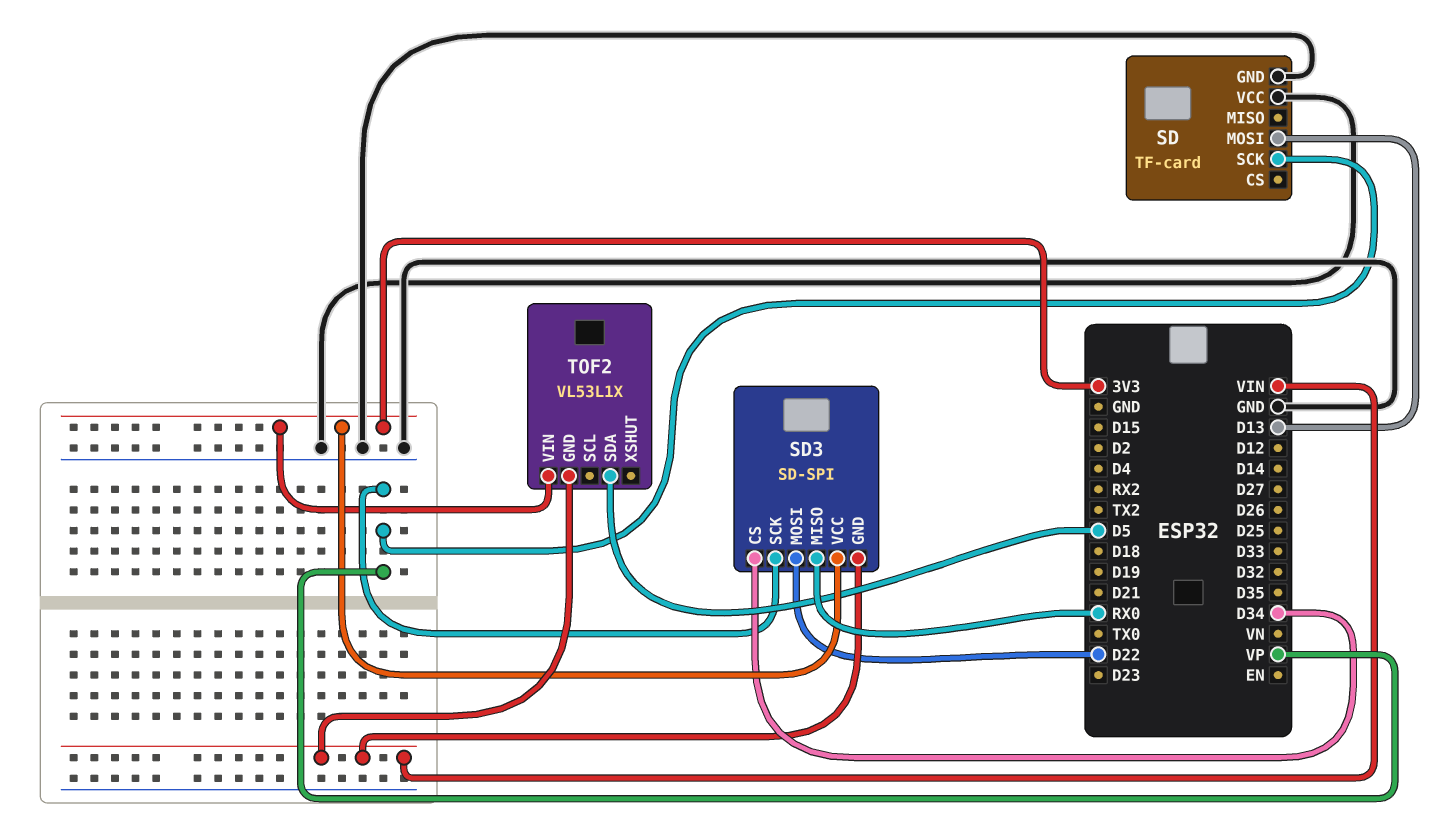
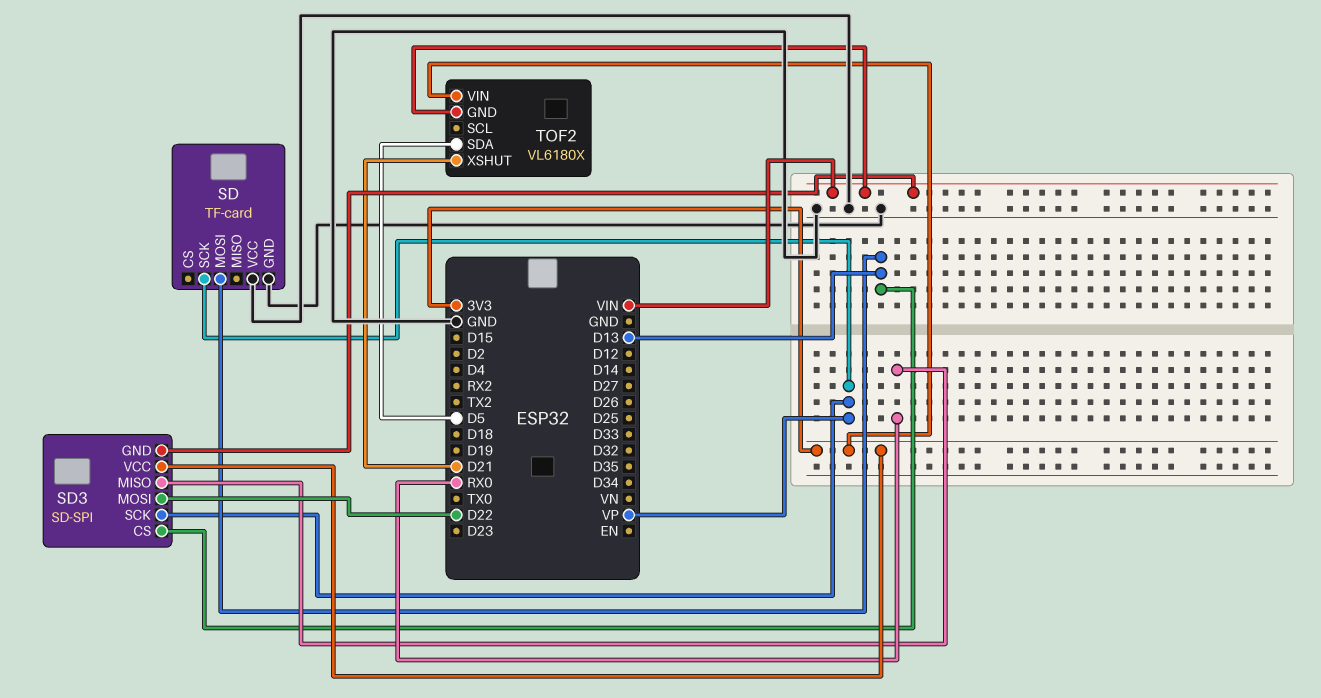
SD3 pin CS: D34 -> D13
TOF2: VL53L1X -> VL6180X
TOF2 pin XSHUT: none -> D21

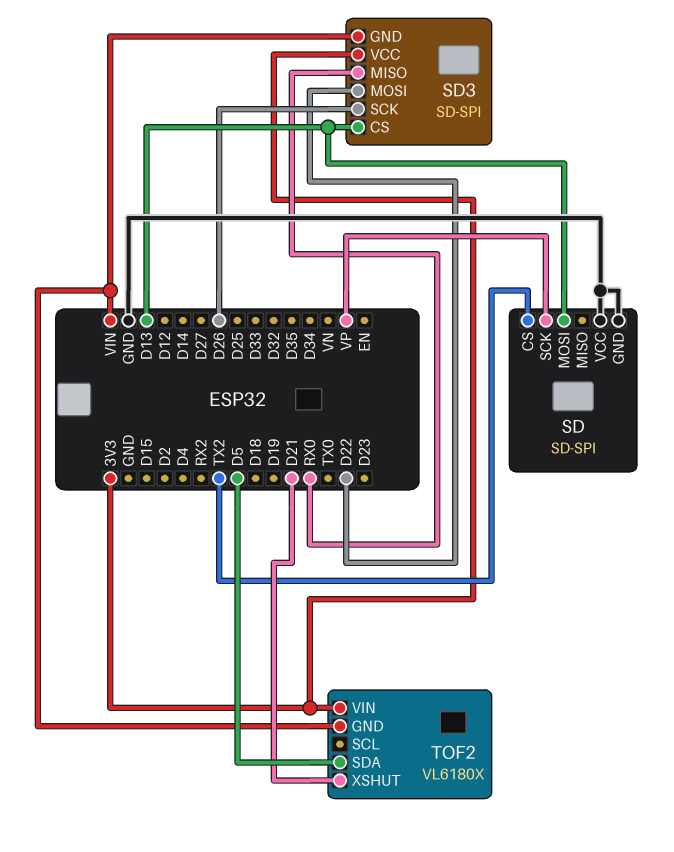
SD: TF-card -> SD-SPI
SD pin CS: none -> TX2
SD3 pin SCK: VP -> D26

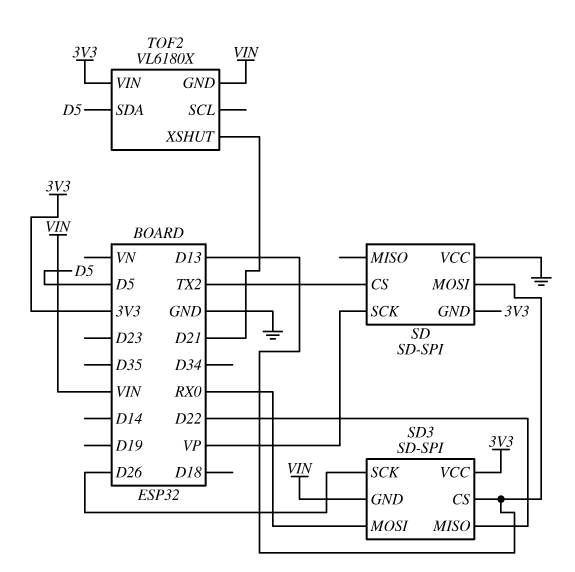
SD pin GND: GND -> 3V3
SD3 pin MISO: RX0 -> D22
SD3 pin MOSI: D22 -> RX0

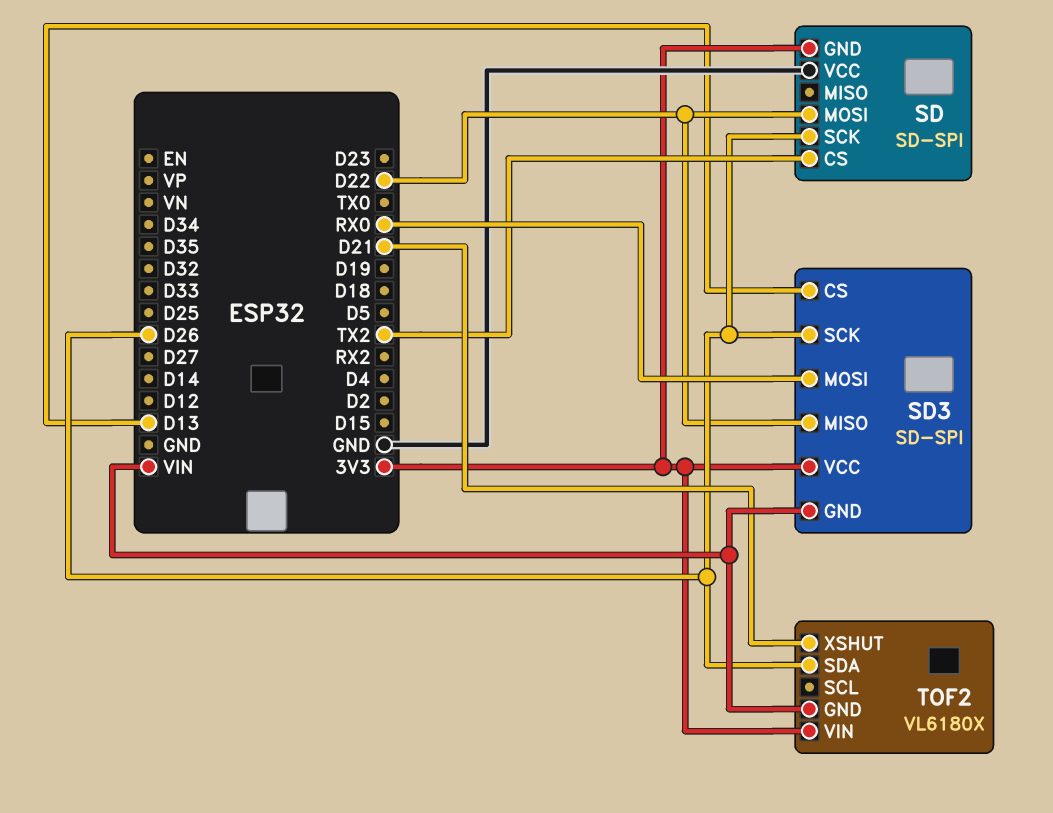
SD pin MOSI: D13 -> D22
SD pin SCK: VP -> D26
TOF2 pin SDA: D5 -> D26

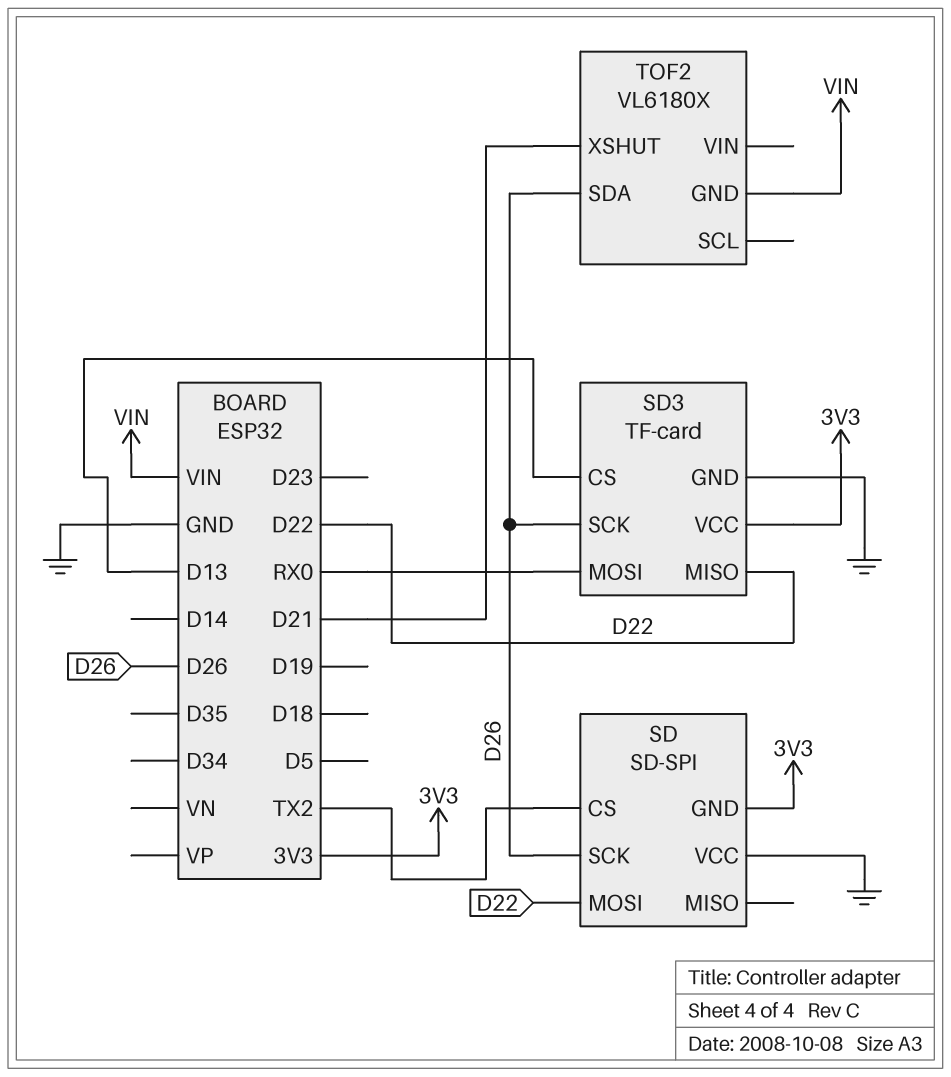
SD3: SD-SPI -> TF-card
SD3 pin GND: VIN -> GND
TOF2 pin VIN: 3V3 -> none

